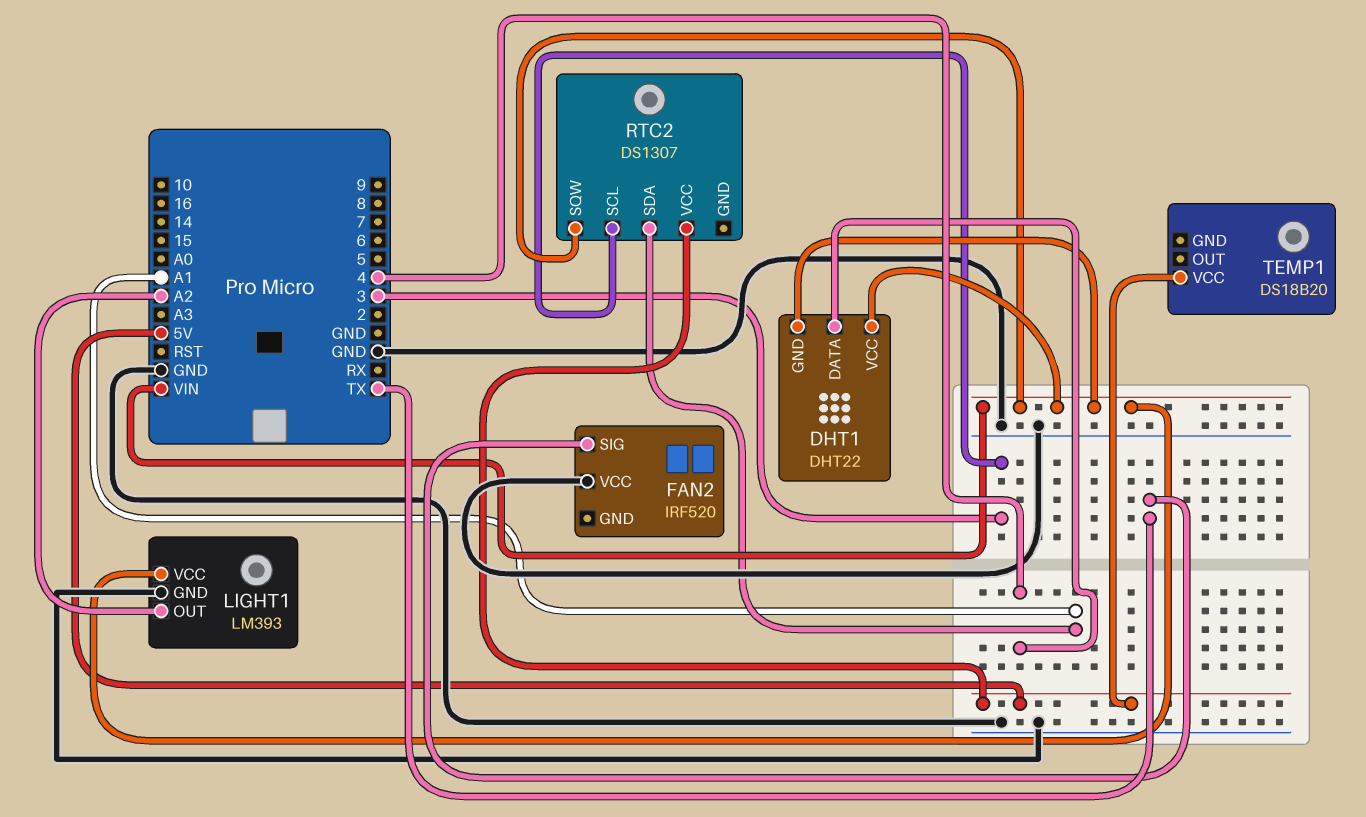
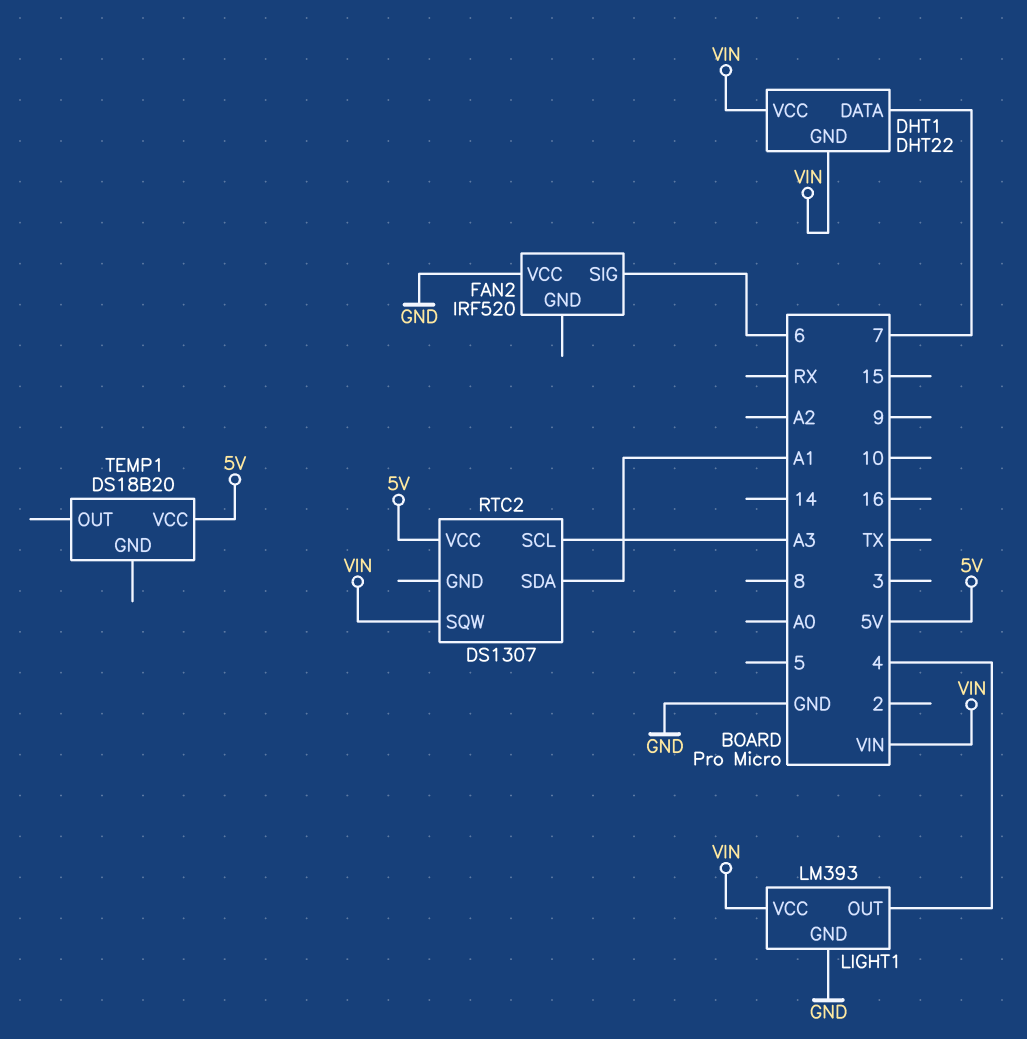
DHT1 pin DATA: 4 -> 7
FAN2 pin SIG: TX -> 6
LIGHT1 pin OUT: A2 -> 4
RTC2 pin SCL: 3 -> A3

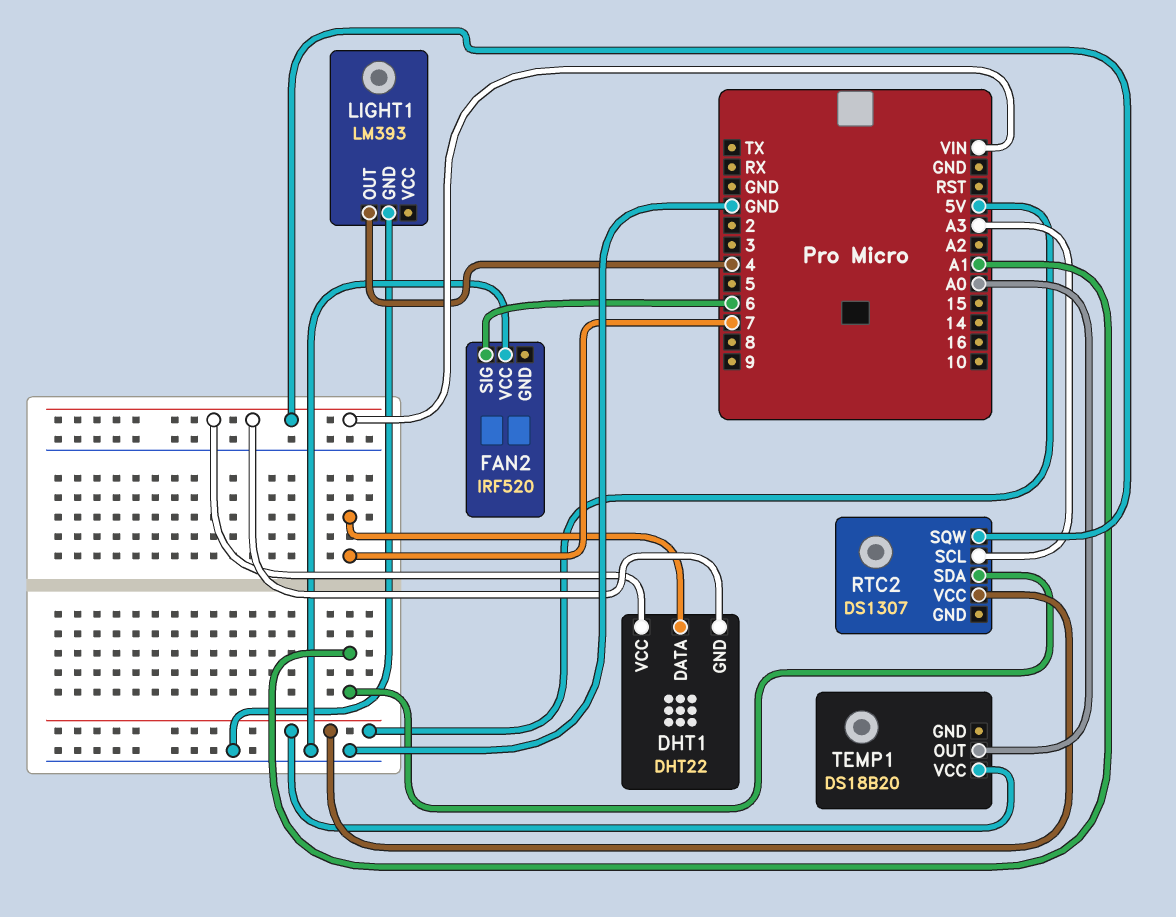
LIGHT1 pin VCC: VIN -> none
TEMP1 pin OUT: none -> A0

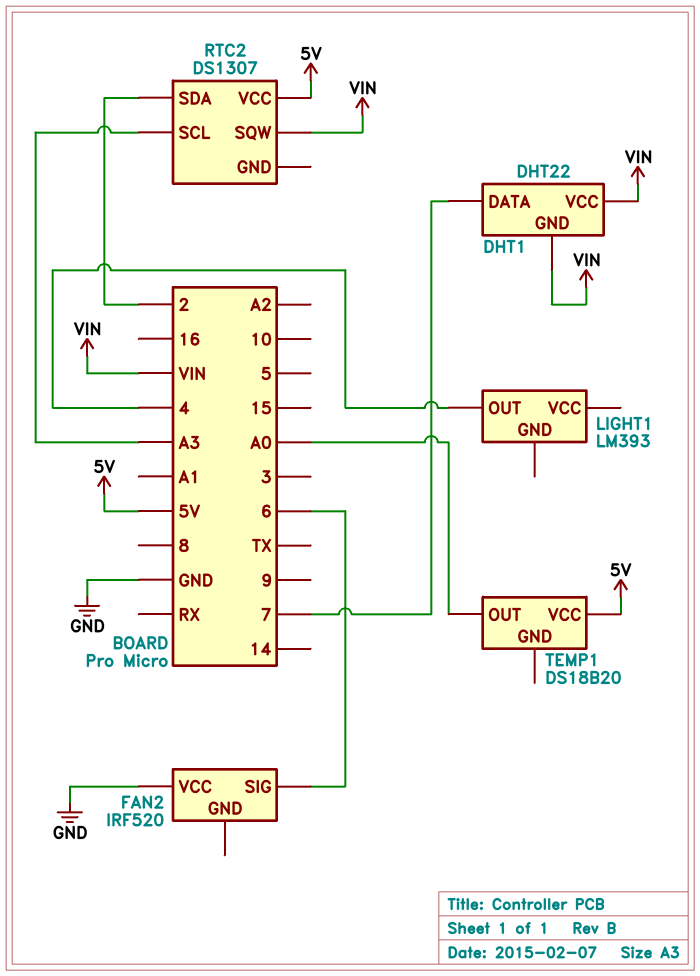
LIGHT1 pin GND: GND -> none
RTC2 pin SDA: A1 -> 2

